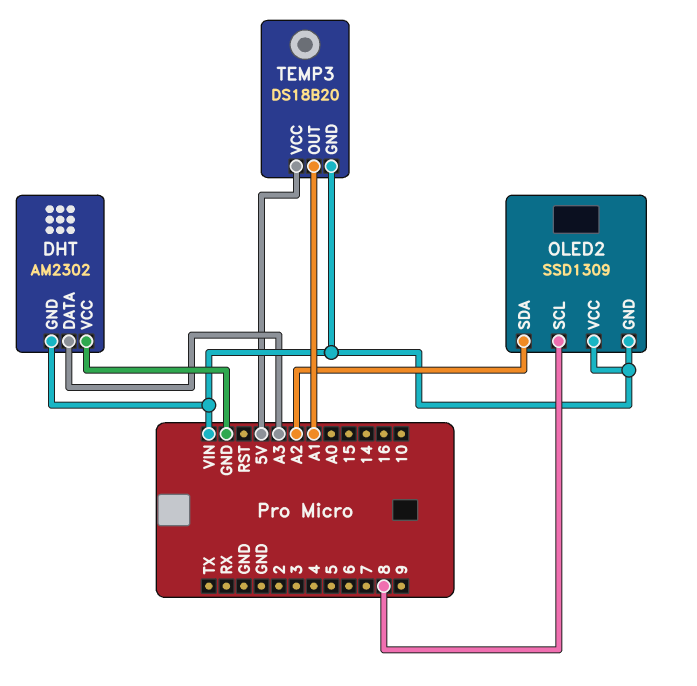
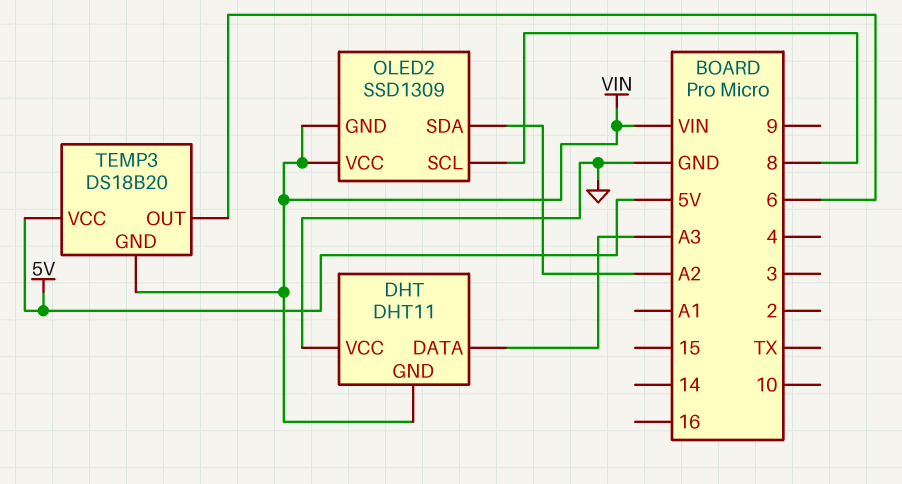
DHT: AM2302 -> DHT11
TEMP3 pin OUT: A1 -> 6

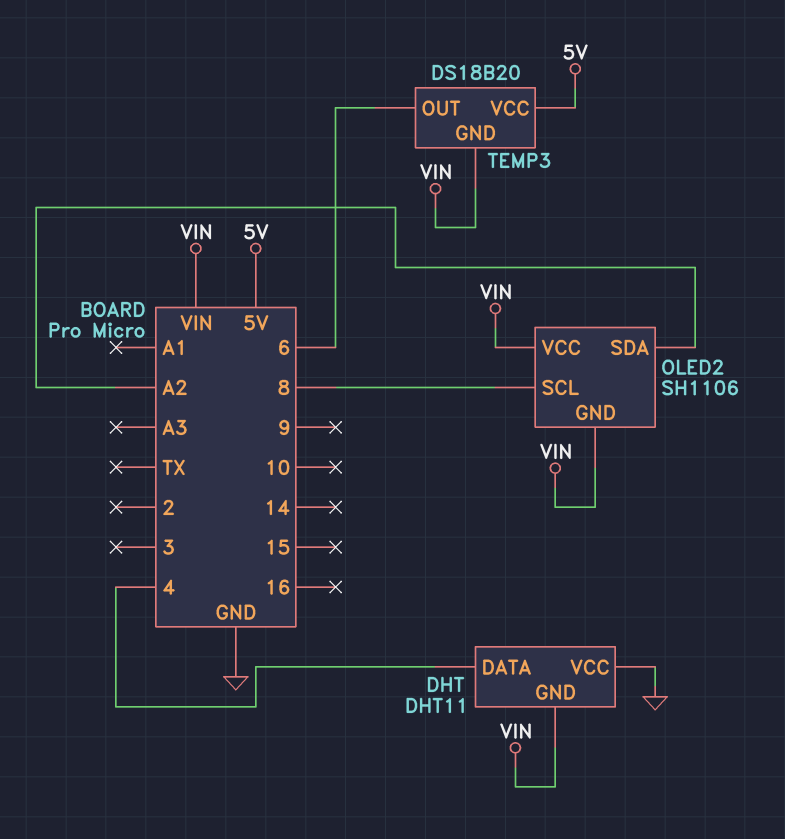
DHT pin DATA: A3 -> 4
OLED2: SSD1309 -> SH1106

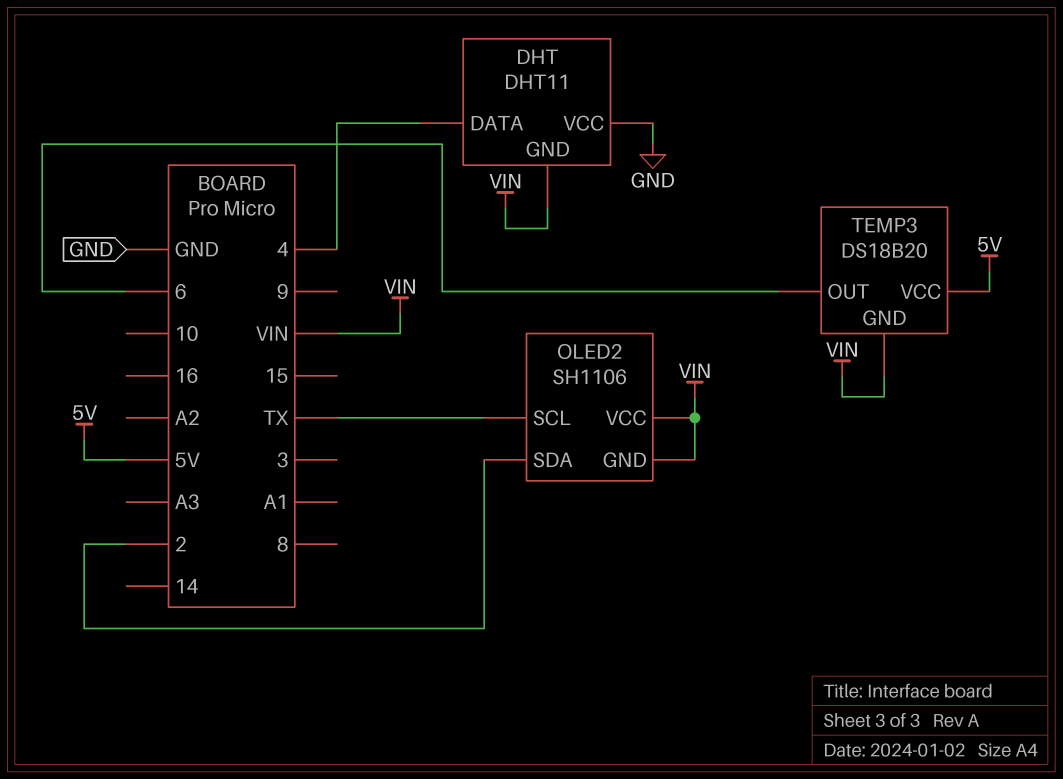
OLED2 pin SCL: 8 -> TX
OLED2 pin SDA: A2 -> 2

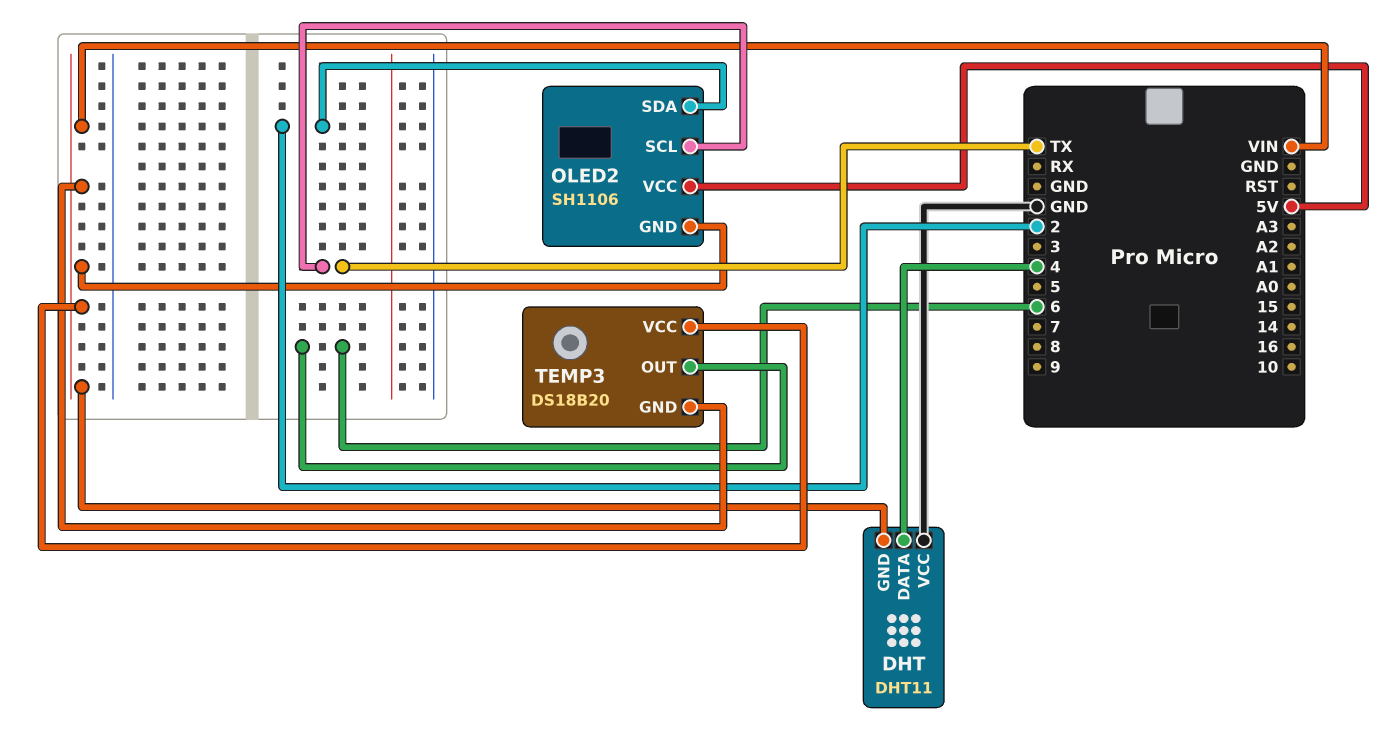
OLED2 pin VCC: VIN -> 5V
TEMP3 pin VCC: 5V -> VIN

